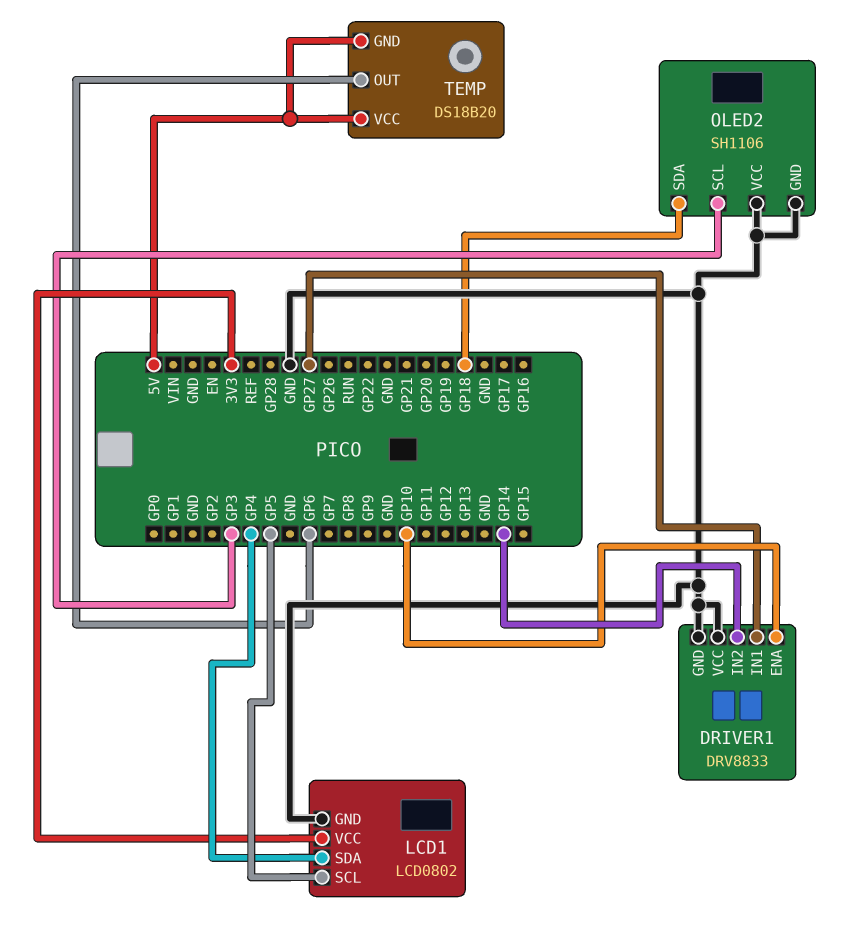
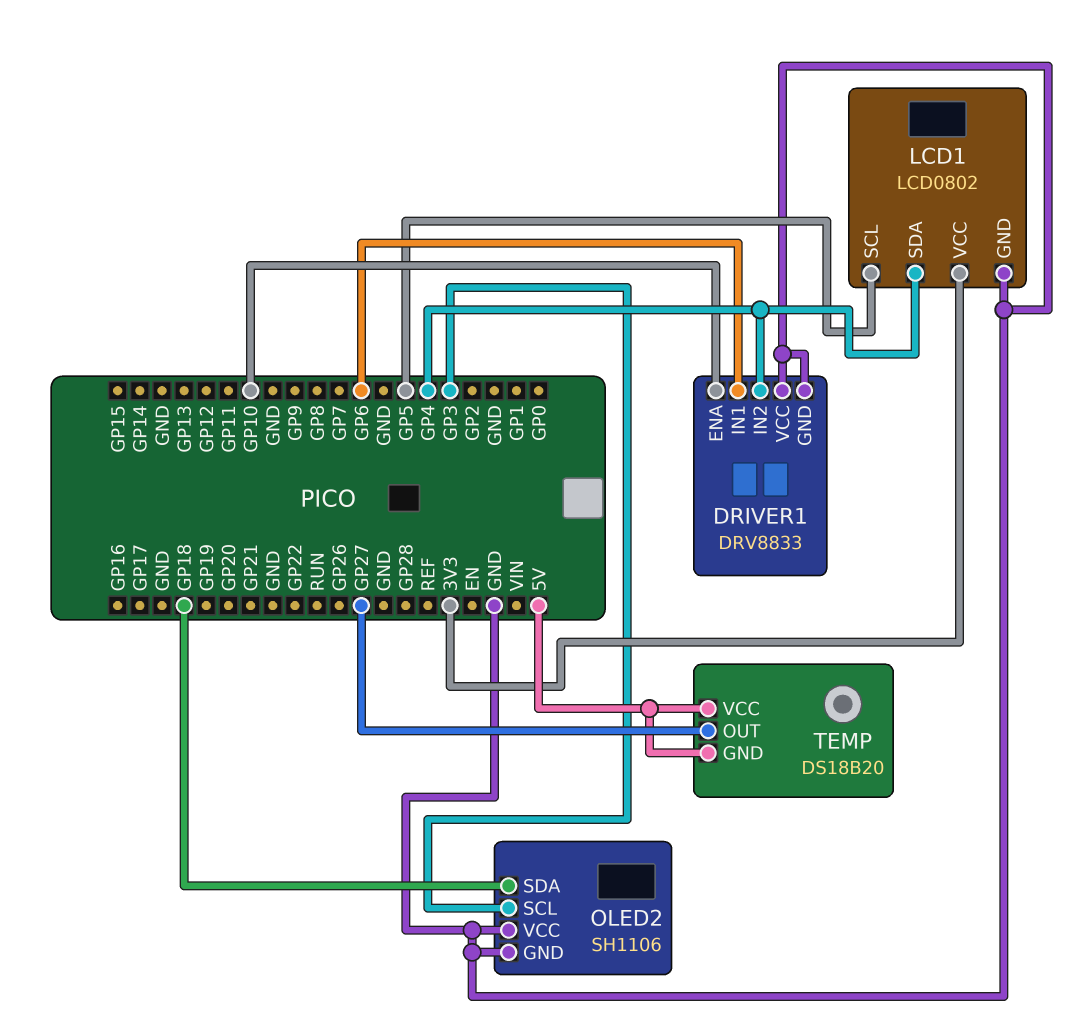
DRIVER1 pin IN1: GP27 -> GP6
DRIVER1 pin IN2: GP14 -> GP4
TEMP pin OUT: GP6 -> GP27

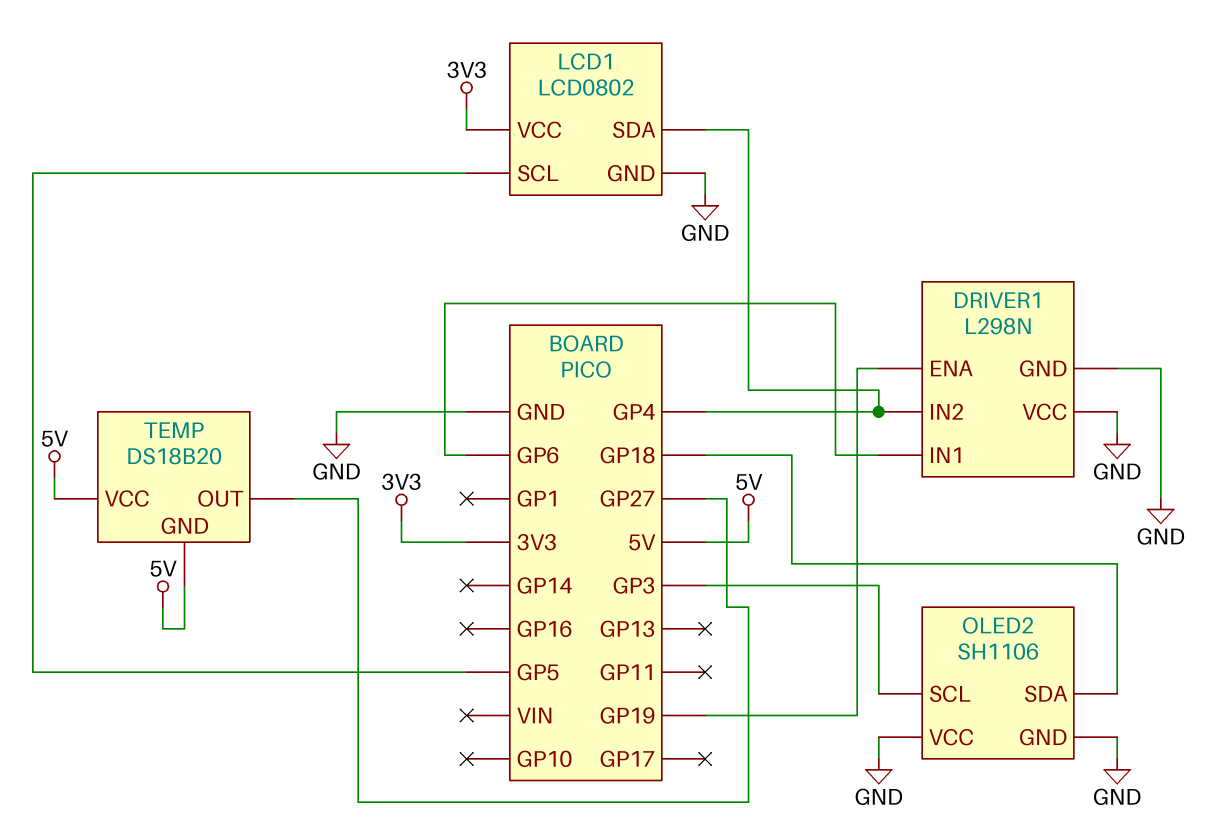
DRIVER1: DRV8833 -> L298N
DRIVER1 pin ENA: GP10 -> GP19

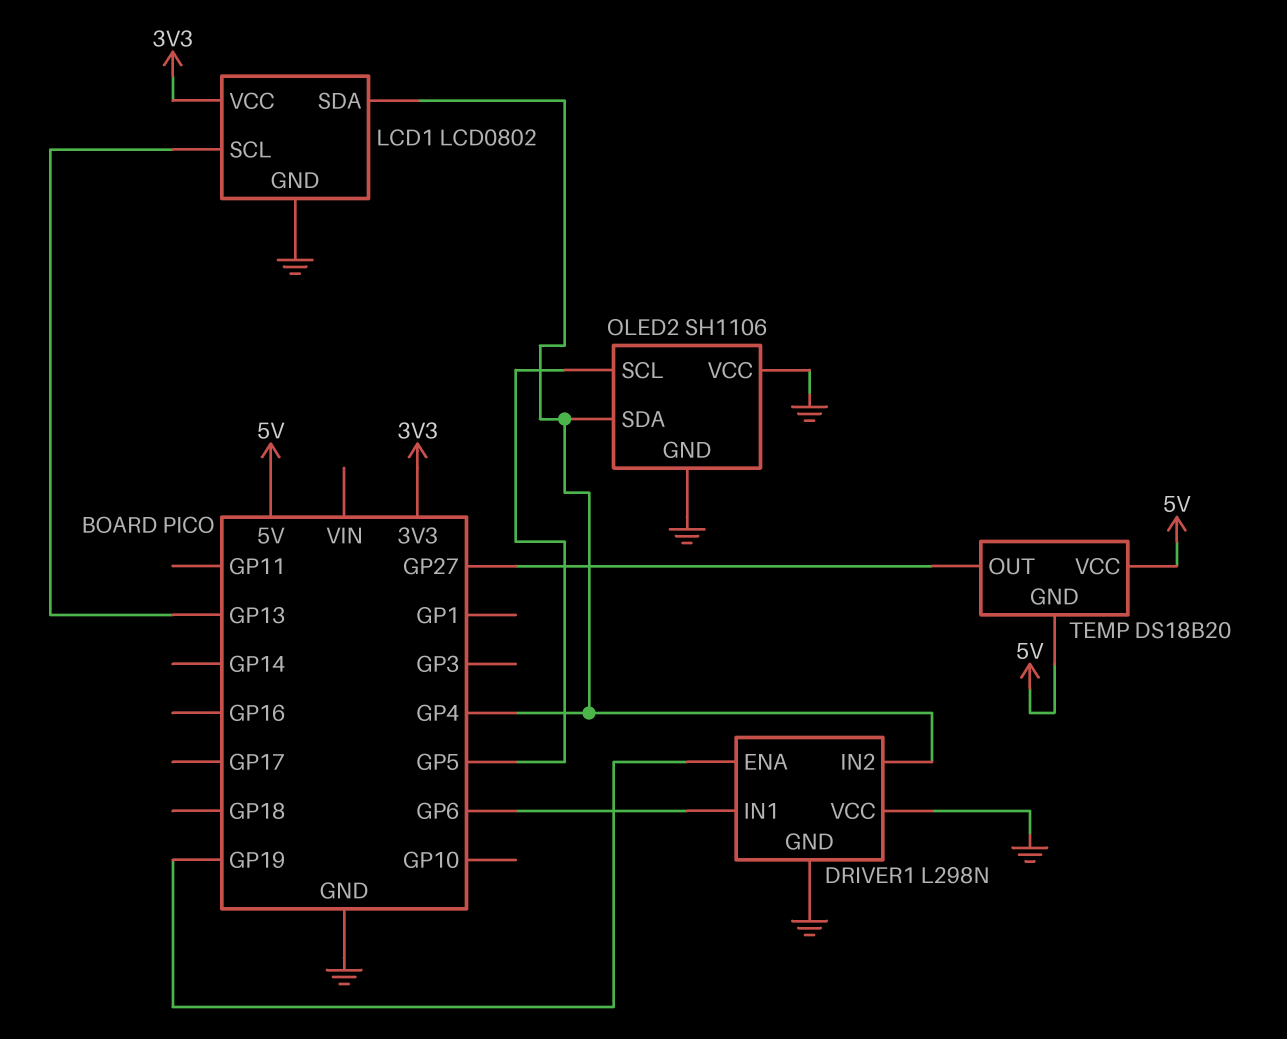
LCD1 pin SCL: GP5 -> GP13
OLED2 pin SCL: GP3 -> GP5
OLED2 pin SDA: GP18 -> GP4

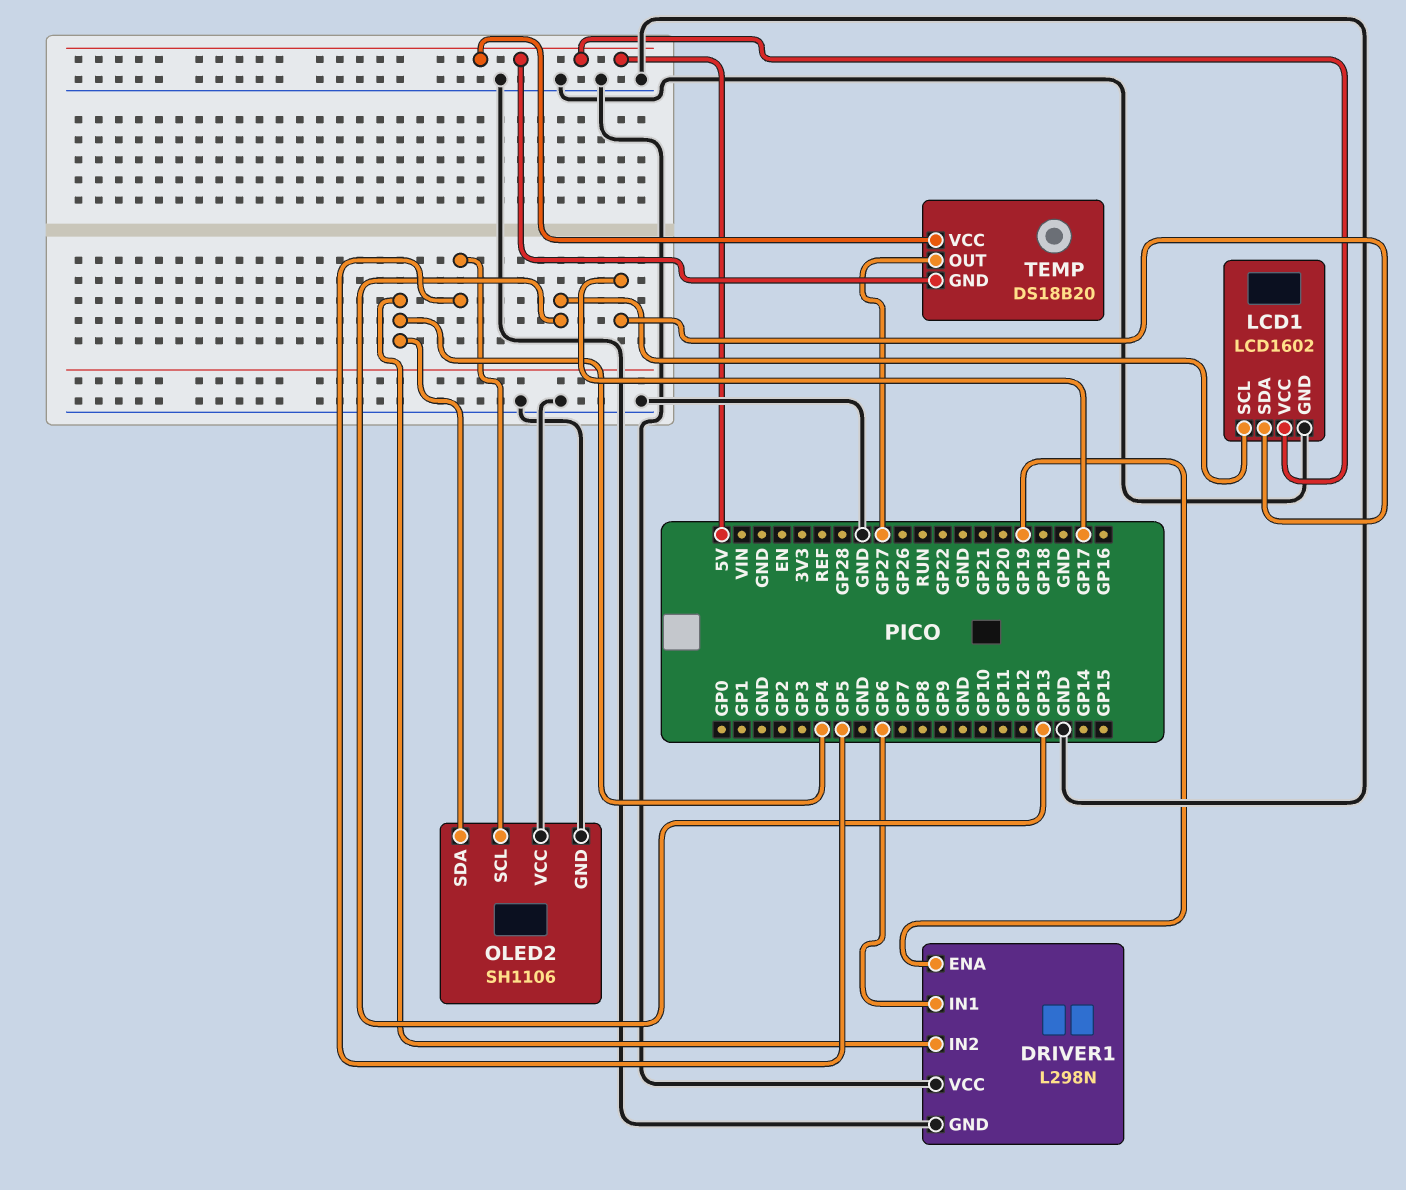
LCD1: LCD0802 -> LCD1602
LCD1 pin SDA: GP4 -> GP17
LCD1 pin VCC: 3V3 -> 5V

